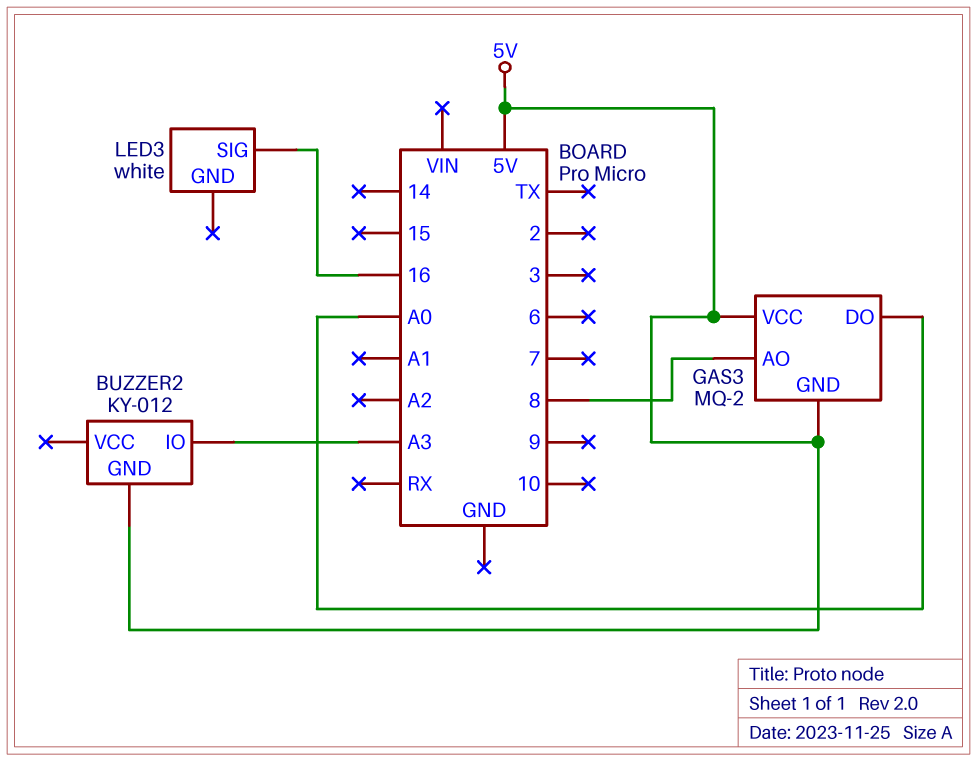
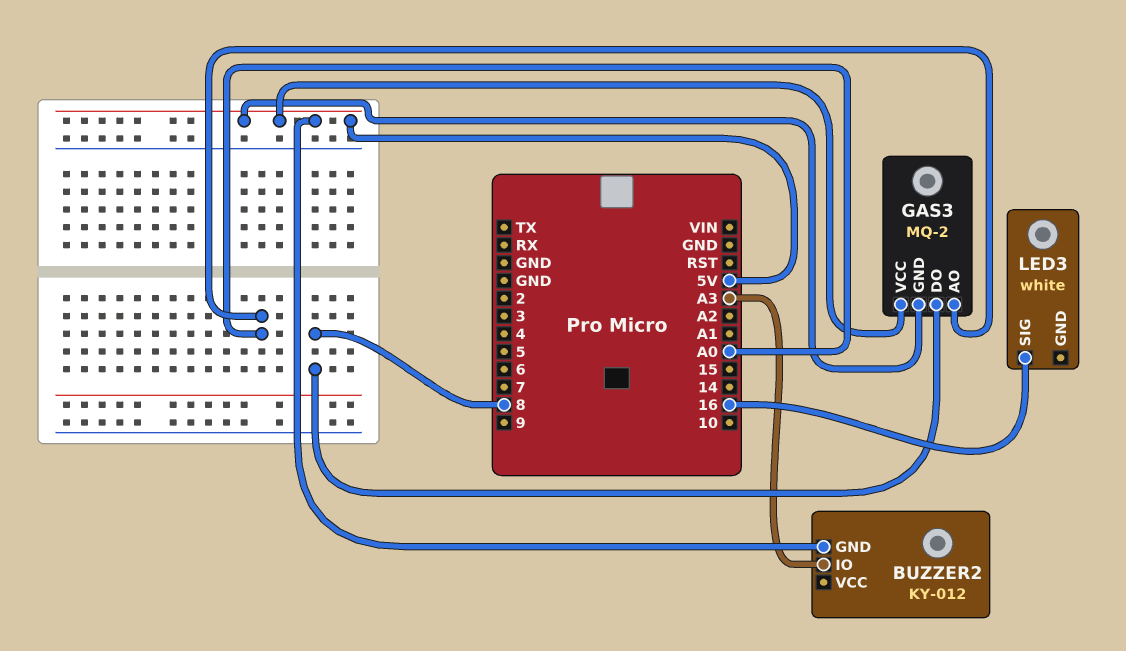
GAS3 pin AO: 8 -> A0
GAS3 pin DO: A0 -> 8

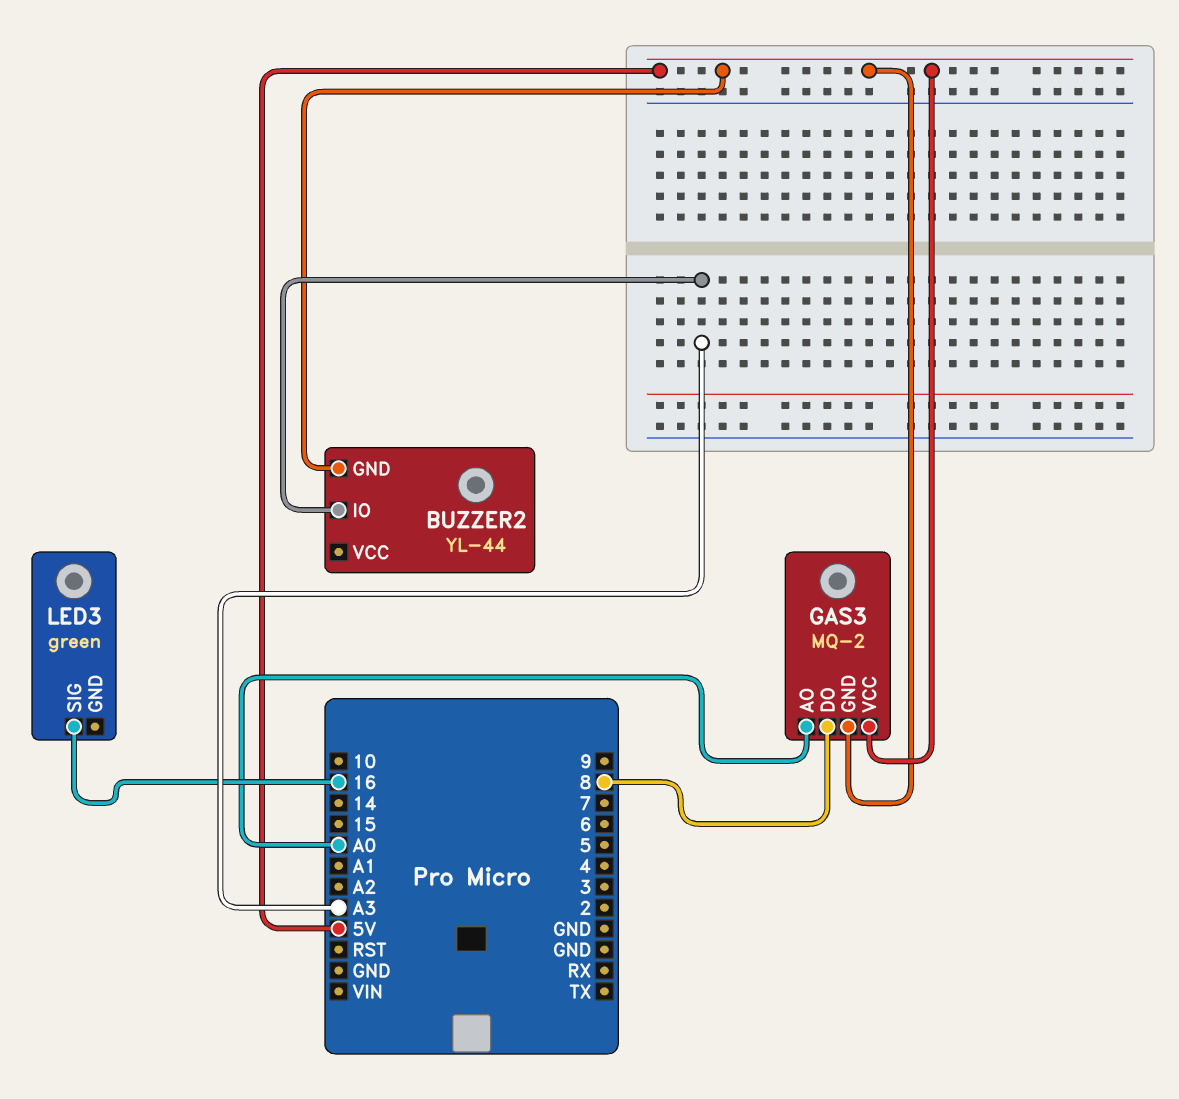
BUZZER2: KY-012 -> YL-44
LED3: white -> green

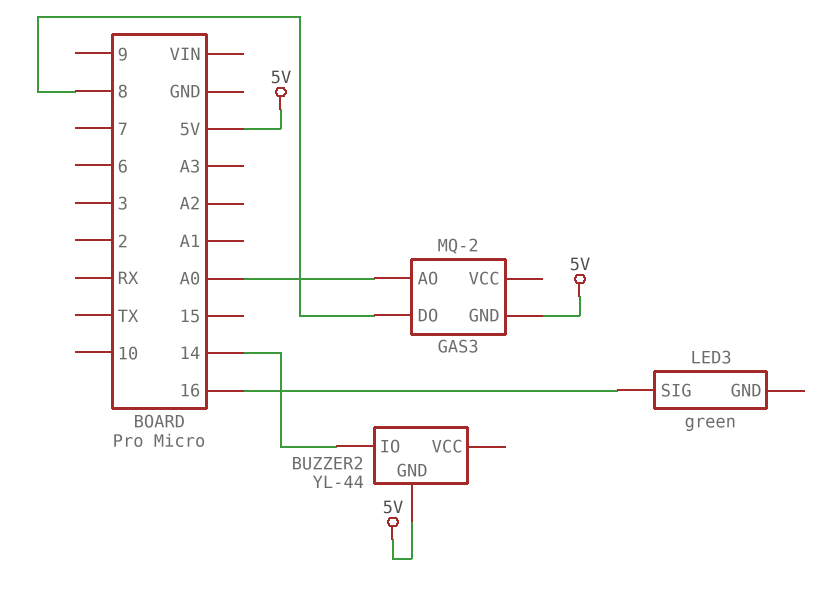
BUZZER2 pin IO: A3 -> 14
GAS3 pin VCC: 5V -> none

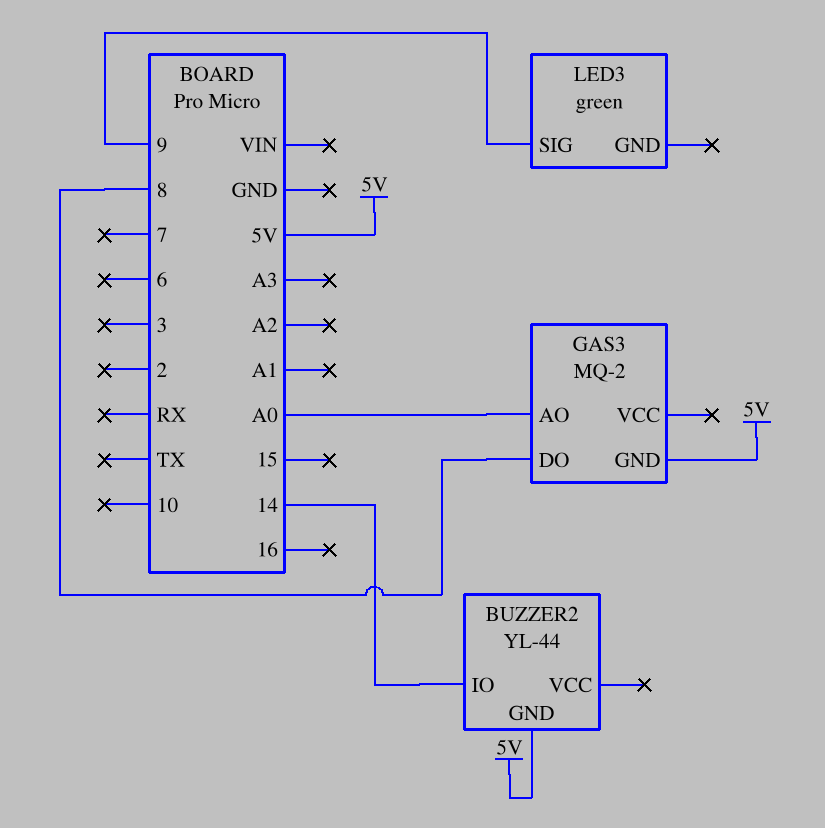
LED3 pin SIG: 16 -> 9

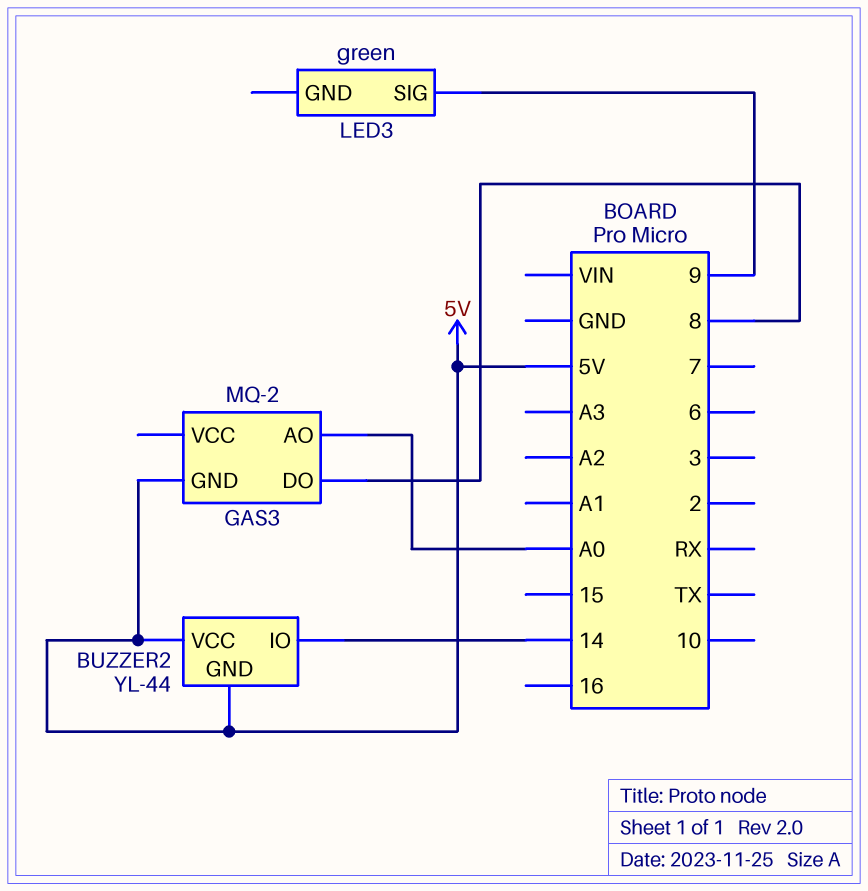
BUZZER2 pin VCC: none -> 5V

